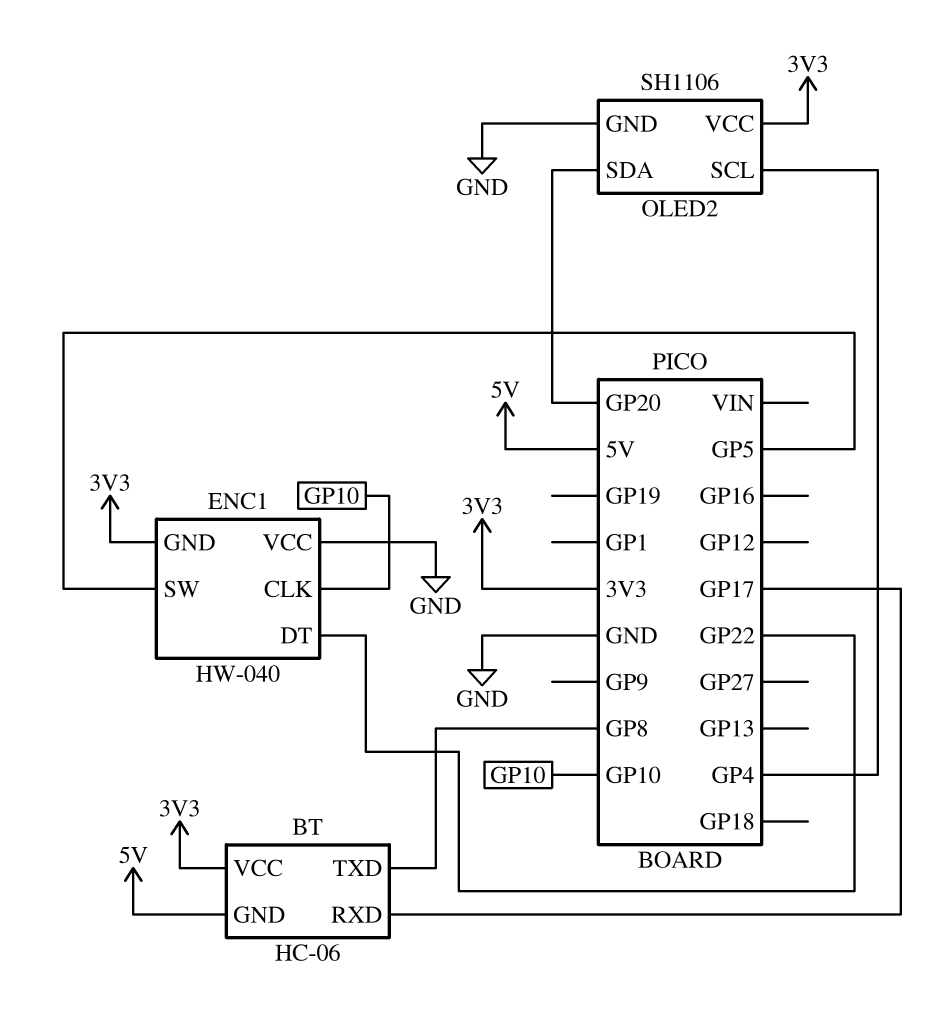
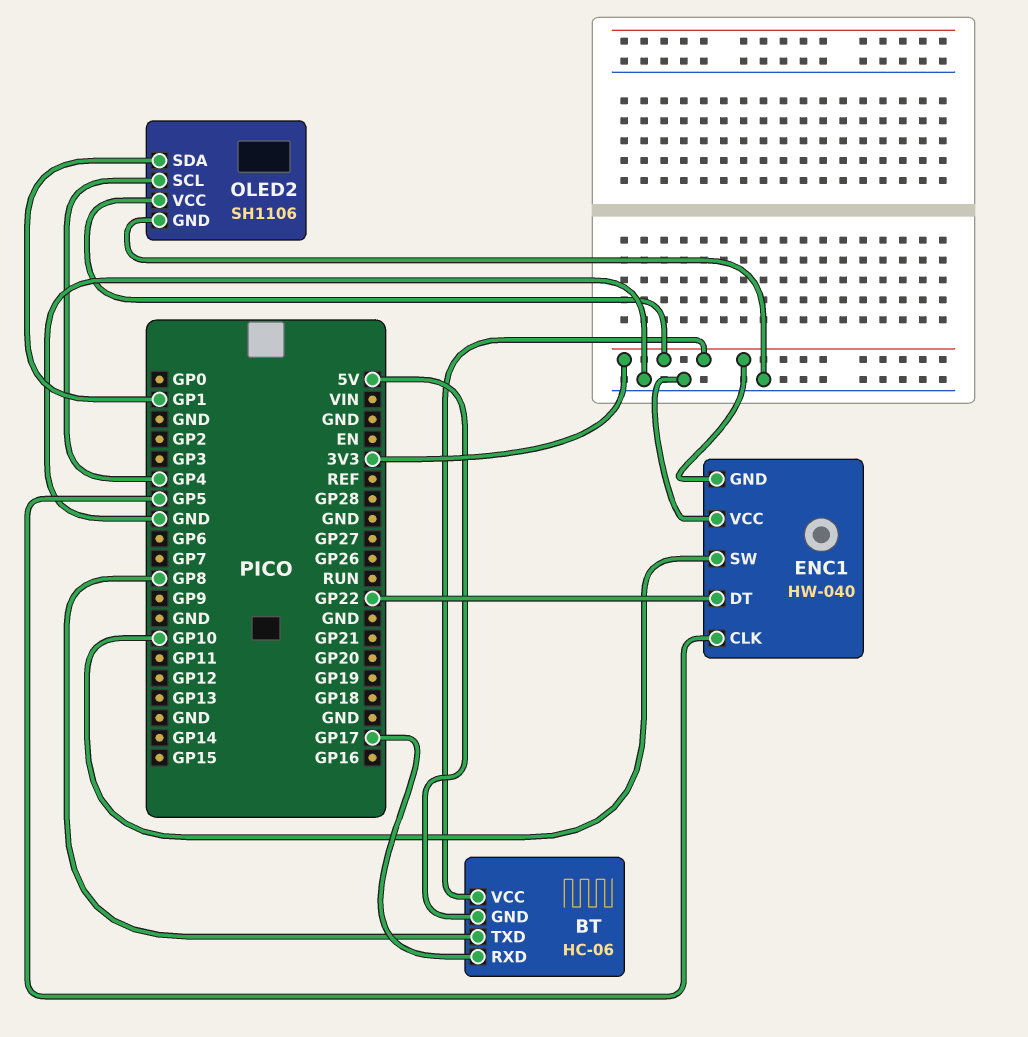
ENC1 pin CLK: GP10 -> GP5
ENC1 pin SW: GP5 -> GP10
OLED2 pin SDA: GP20 -> GP1

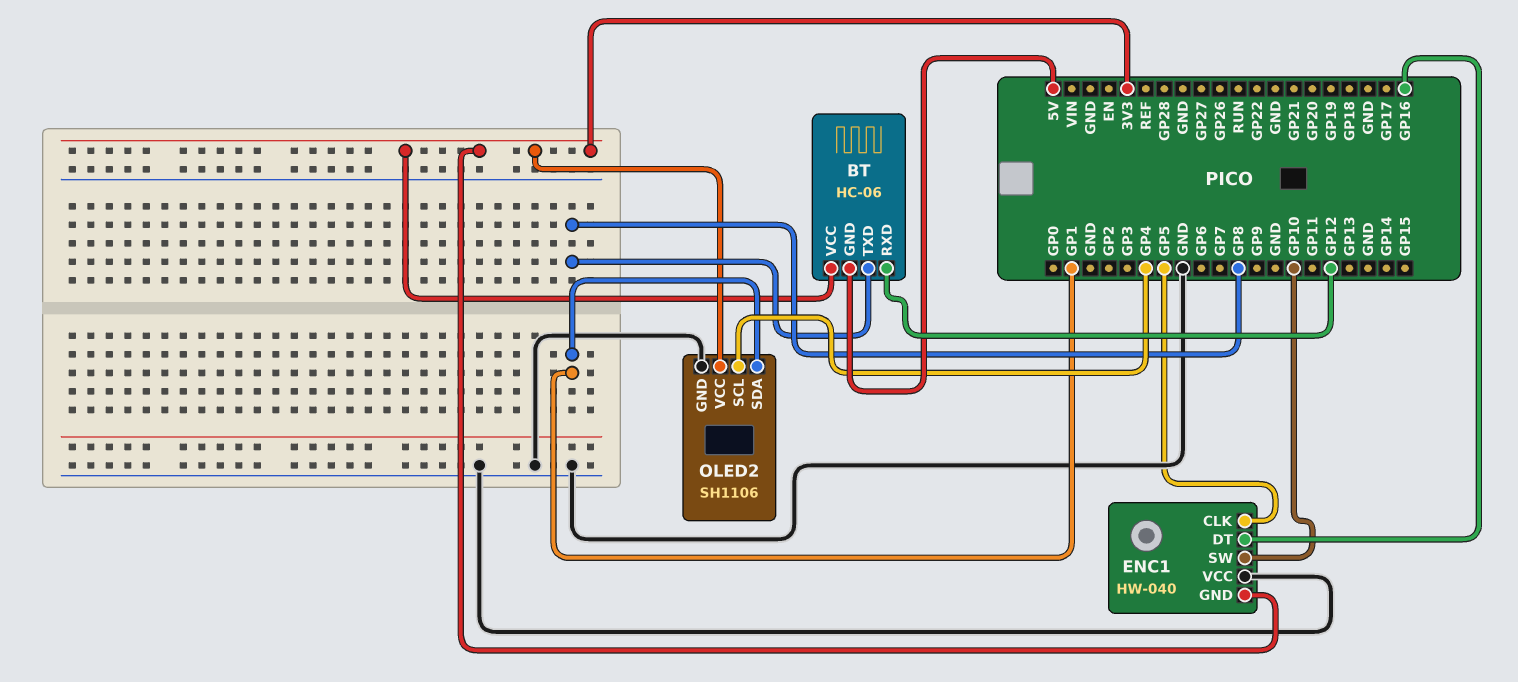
BT pin RXD: GP17 -> GP12
ENC1 pin DT: GP22 -> GP16

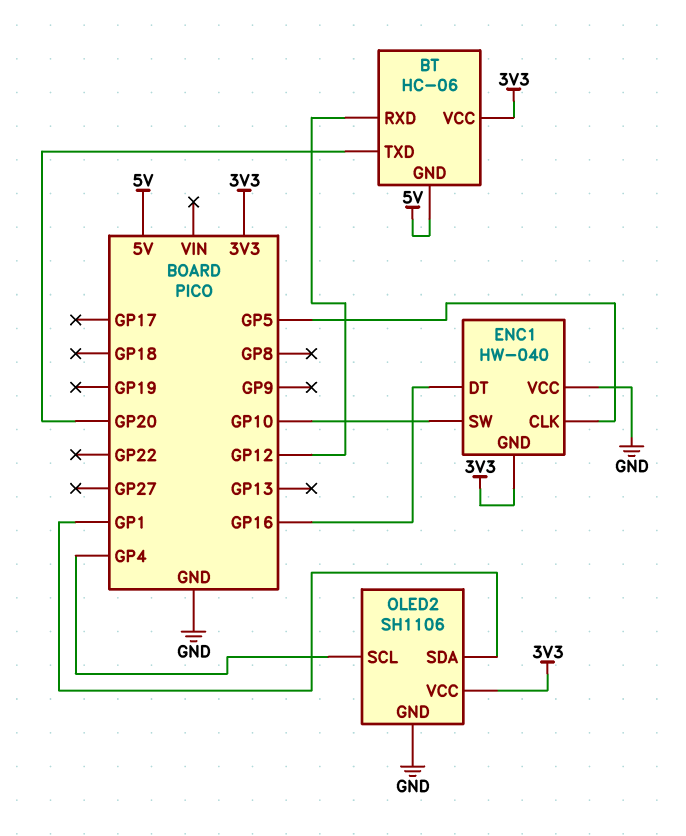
BT pin TXD: GP8 -> GP20

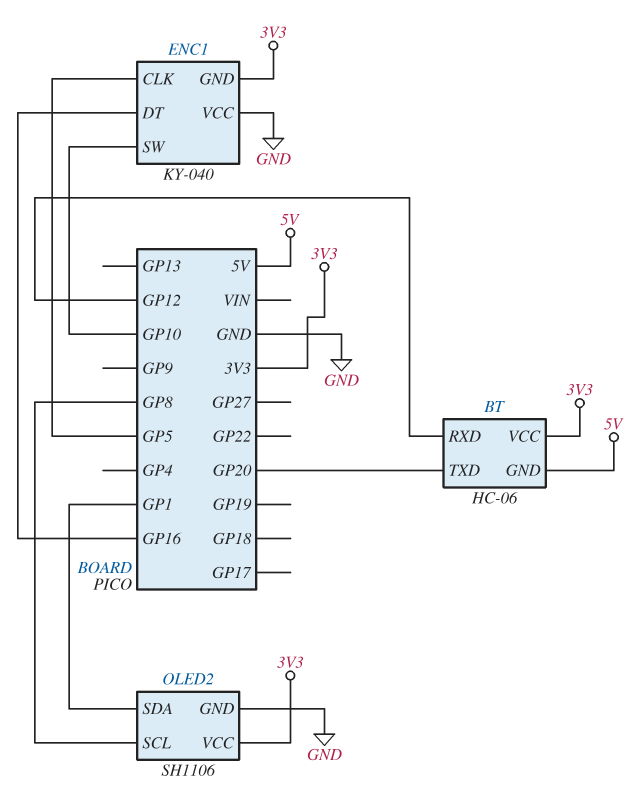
ENC1: HW-040 -> KY-040
OLED2 pin SCL: GP4 -> GP8

